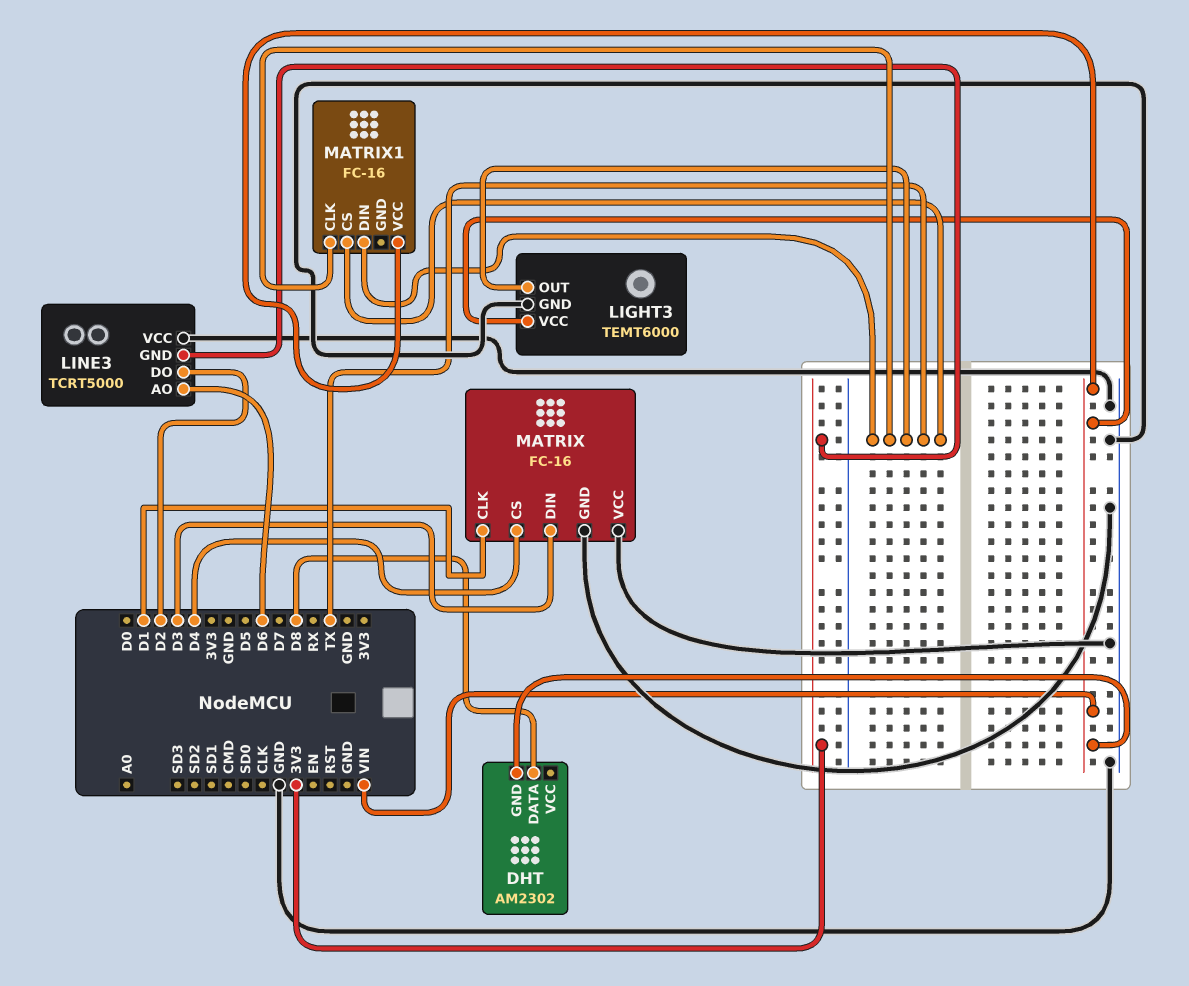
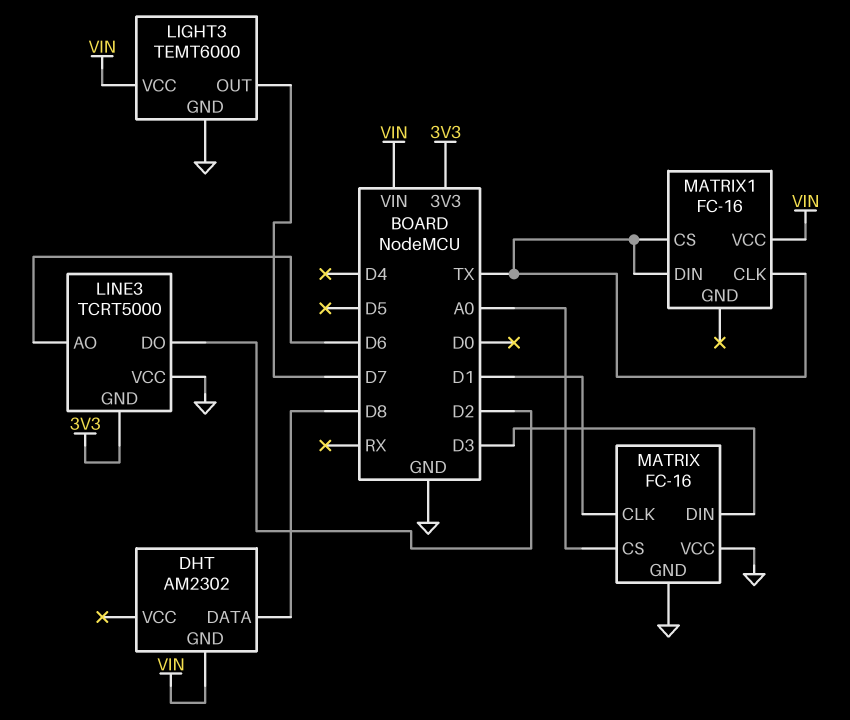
LIGHT3 pin OUT: TX -> D7
MATRIX pin CS: D4 -> A0

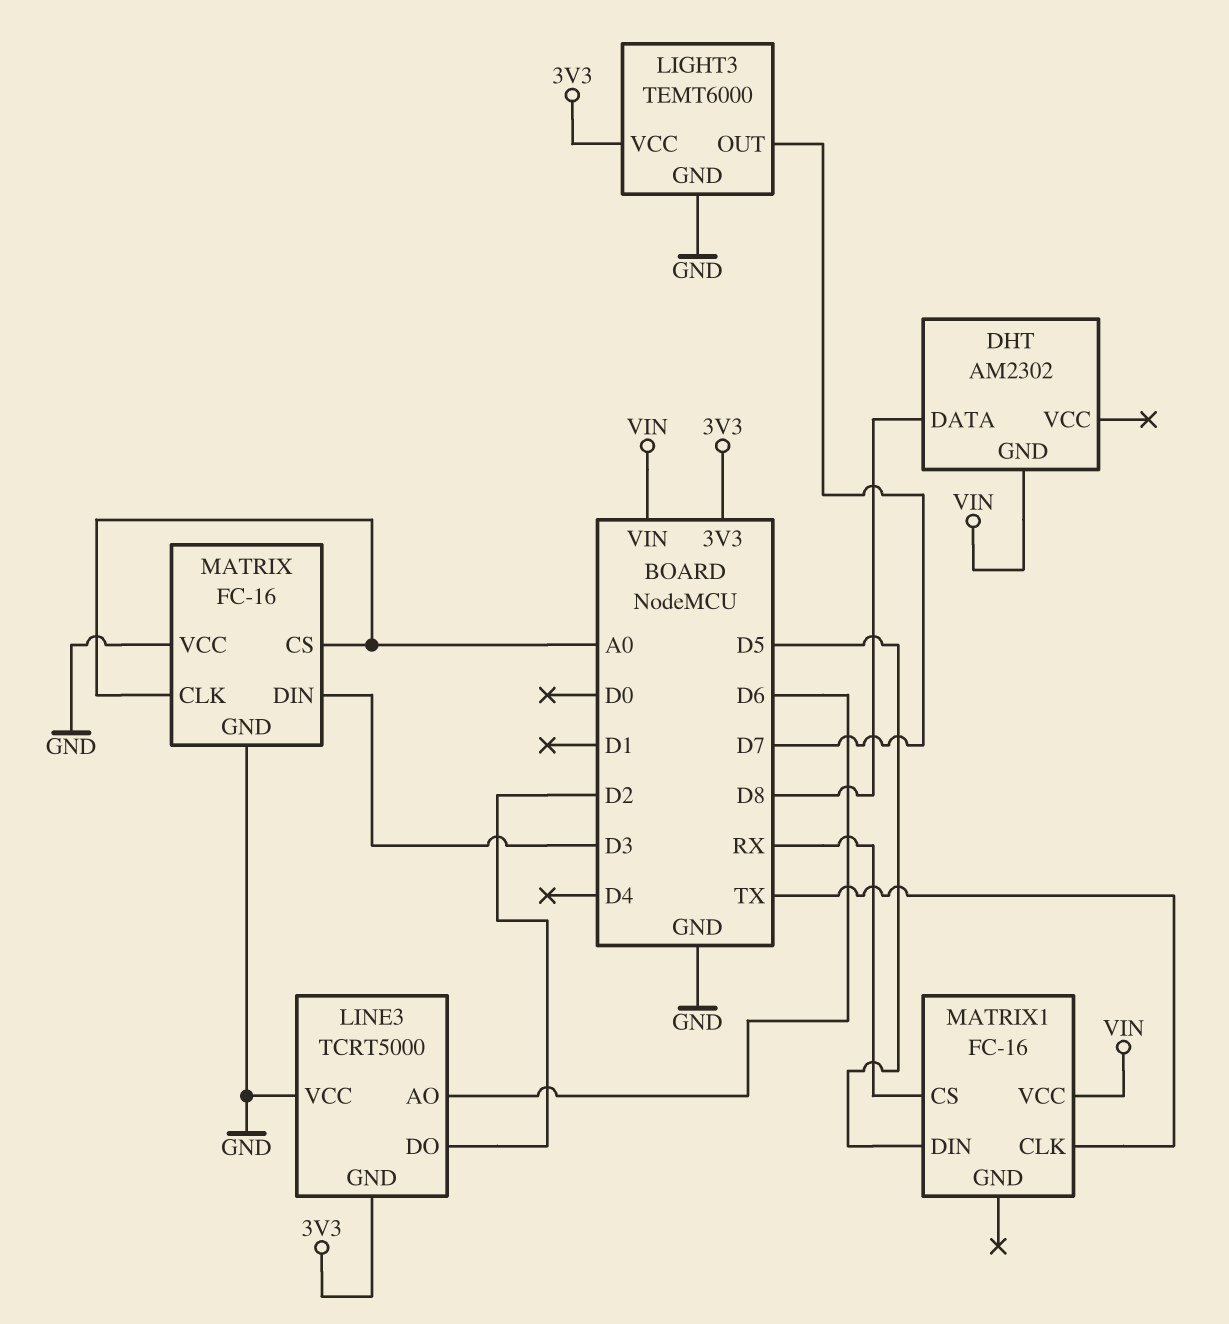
LIGHT3 pin VCC: VIN -> 3V3
MATRIX pin CLK: D1 -> A0
MATRIX1 pin CS: TX -> RX
MATRIX1 pin DIN: TX -> D5

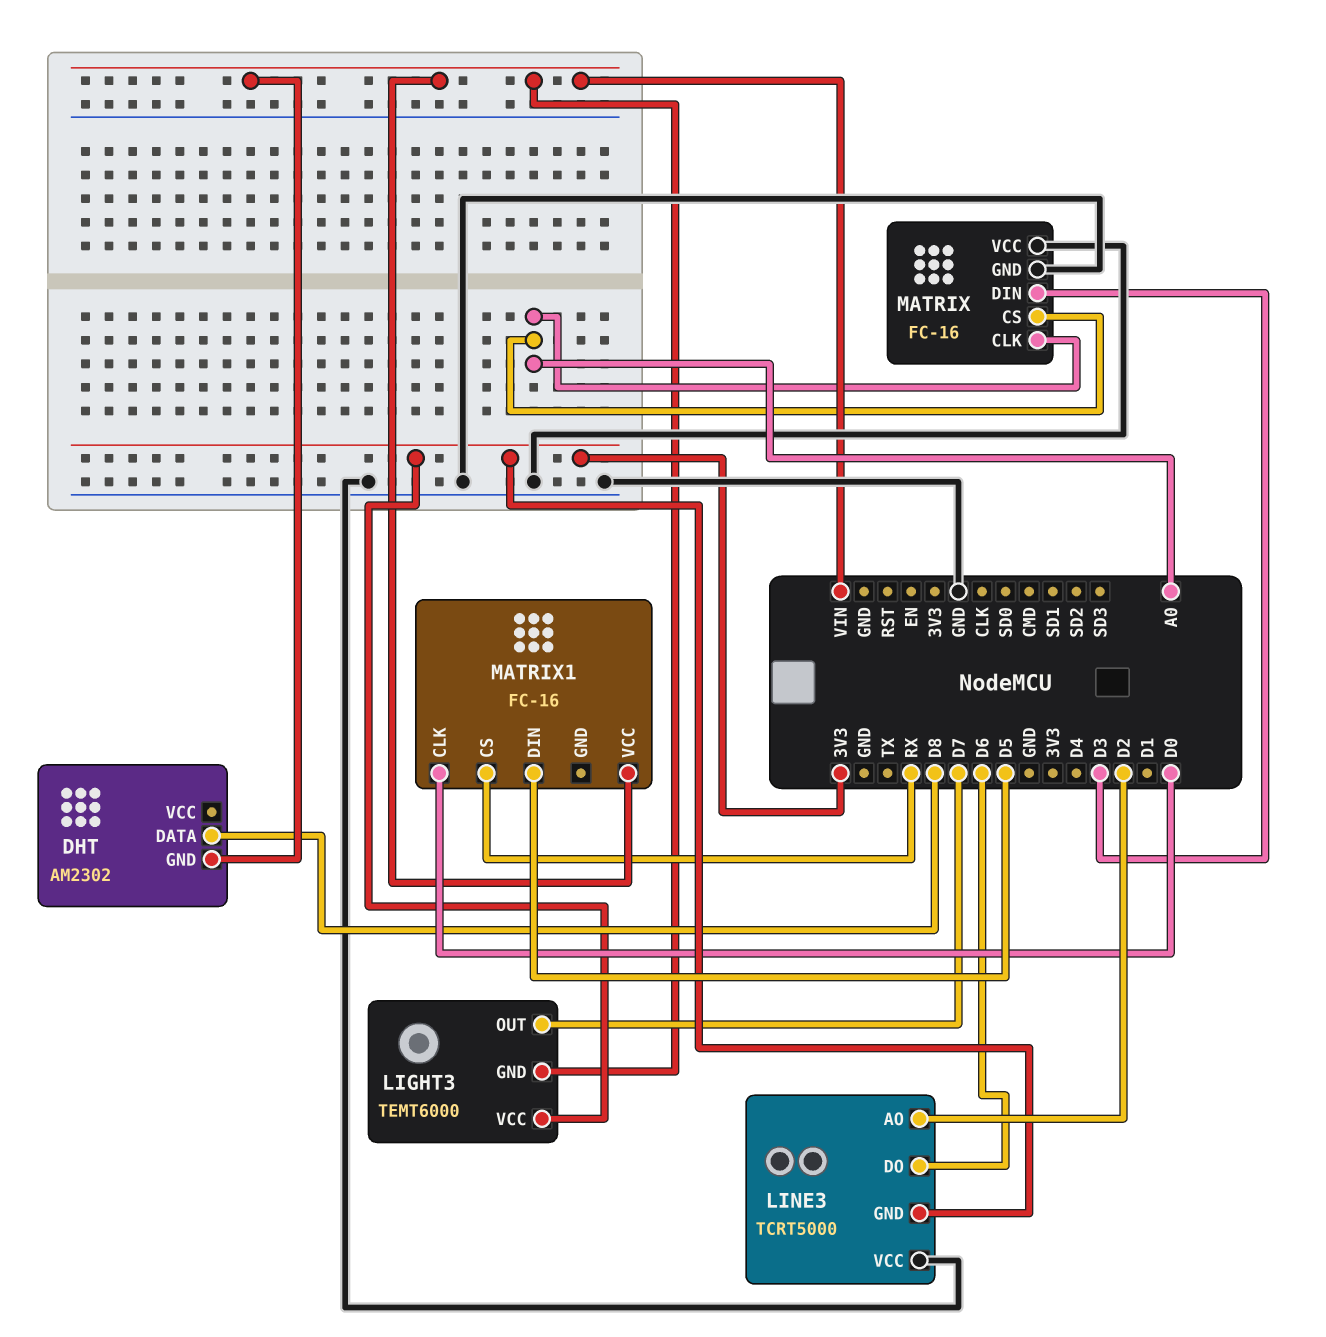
LIGHT3 pin GND: GND -> VIN
LINE3 pin AO: D6 -> D2
LINE3 pin DO: D2 -> D6
MATRIX1 pin CLK: TX -> D0

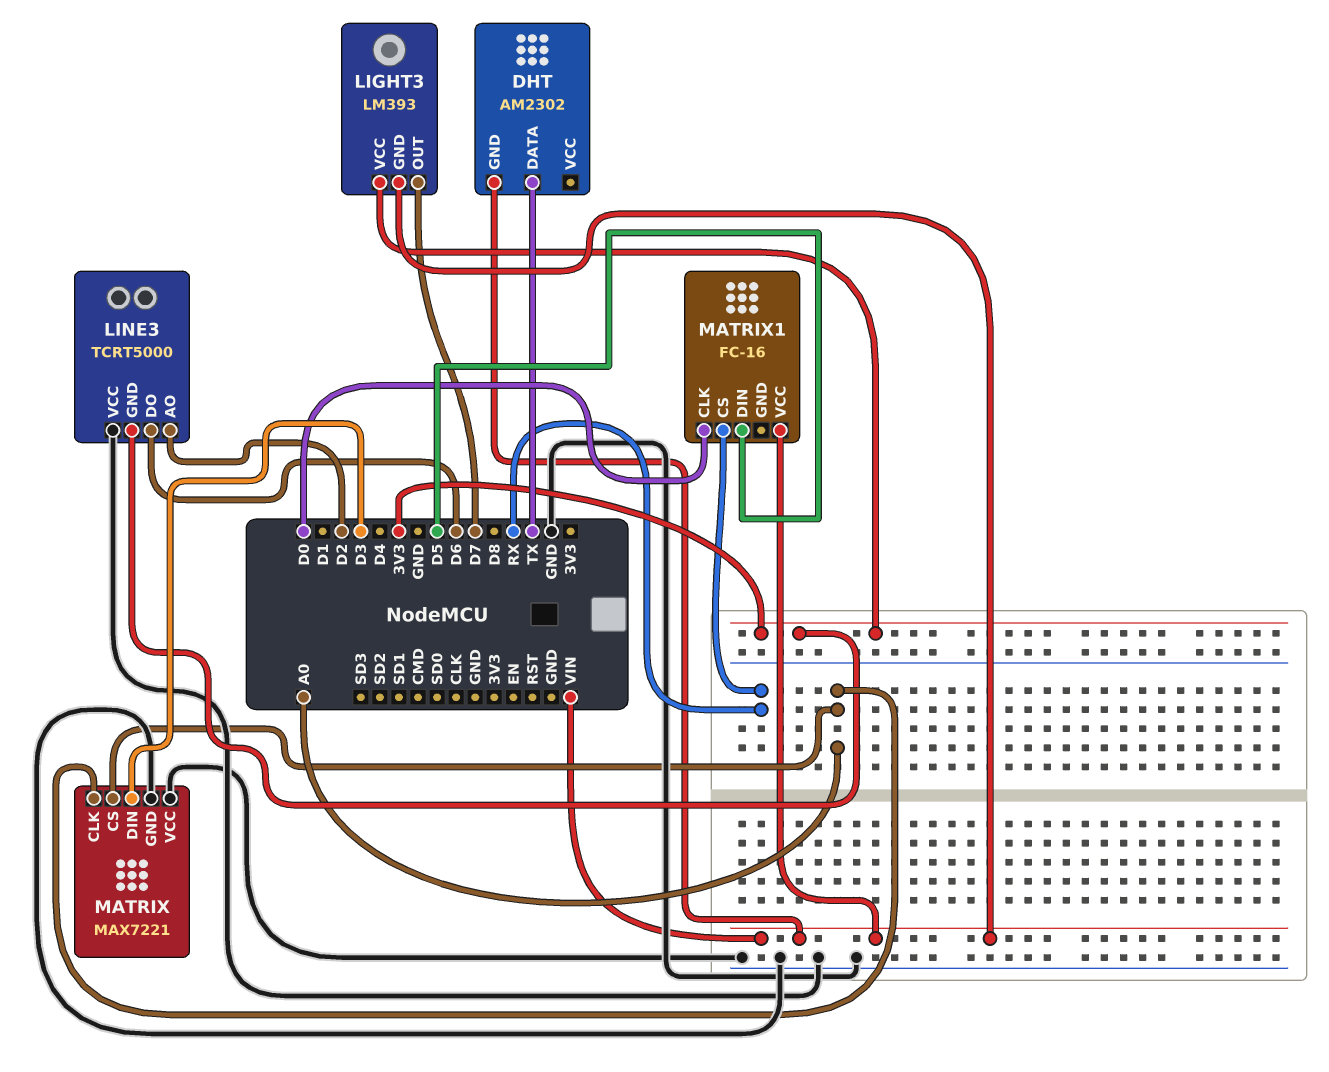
DHT pin DATA: D8 -> TX
LIGHT3: TEMT6000 -> LM393
MATRIX: FC-16 -> MAX7221

